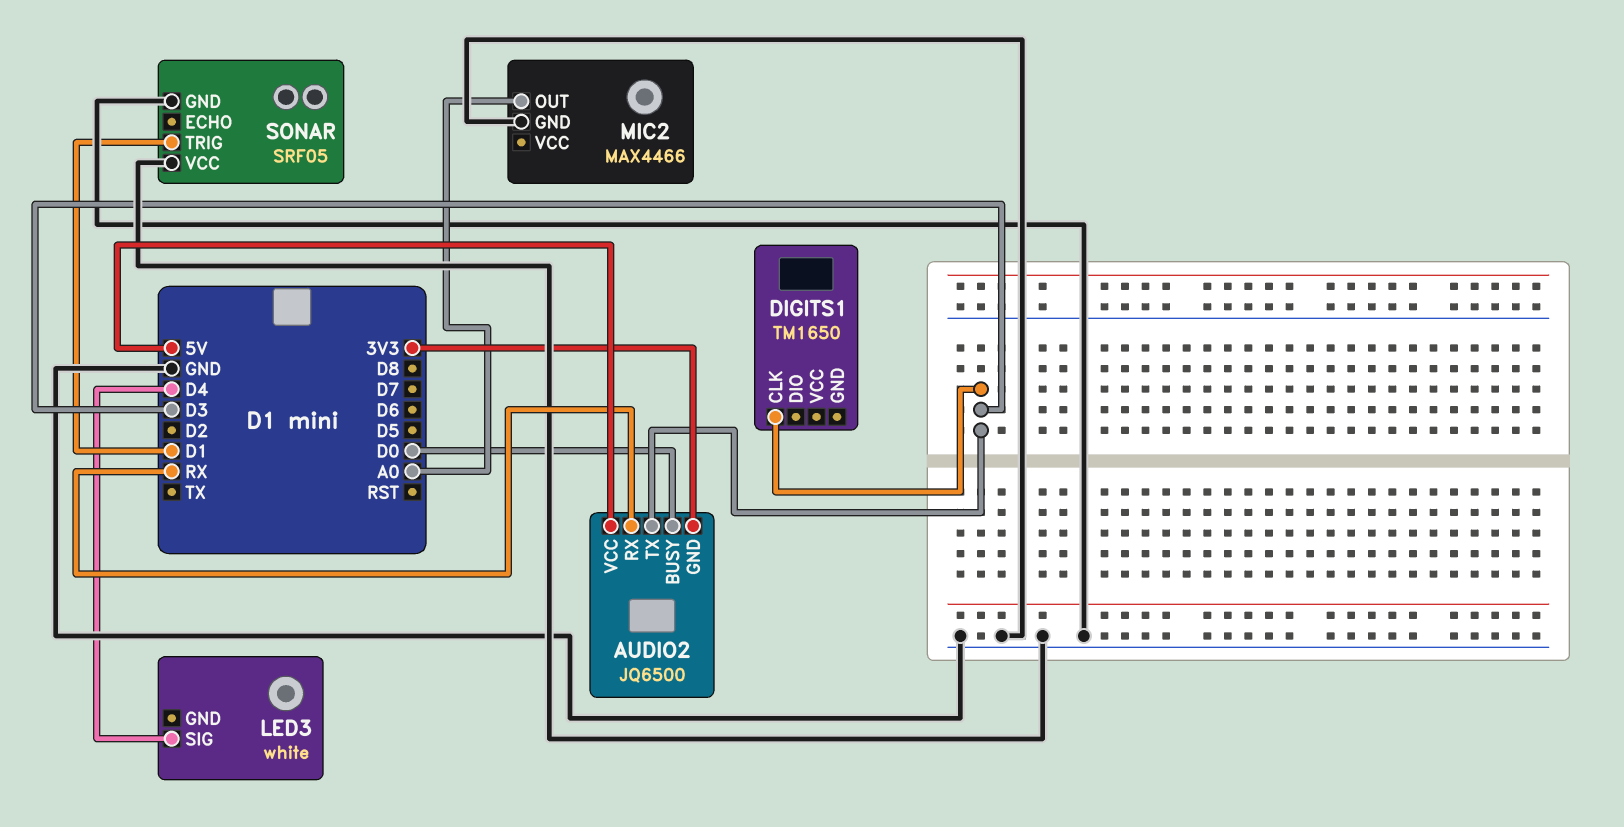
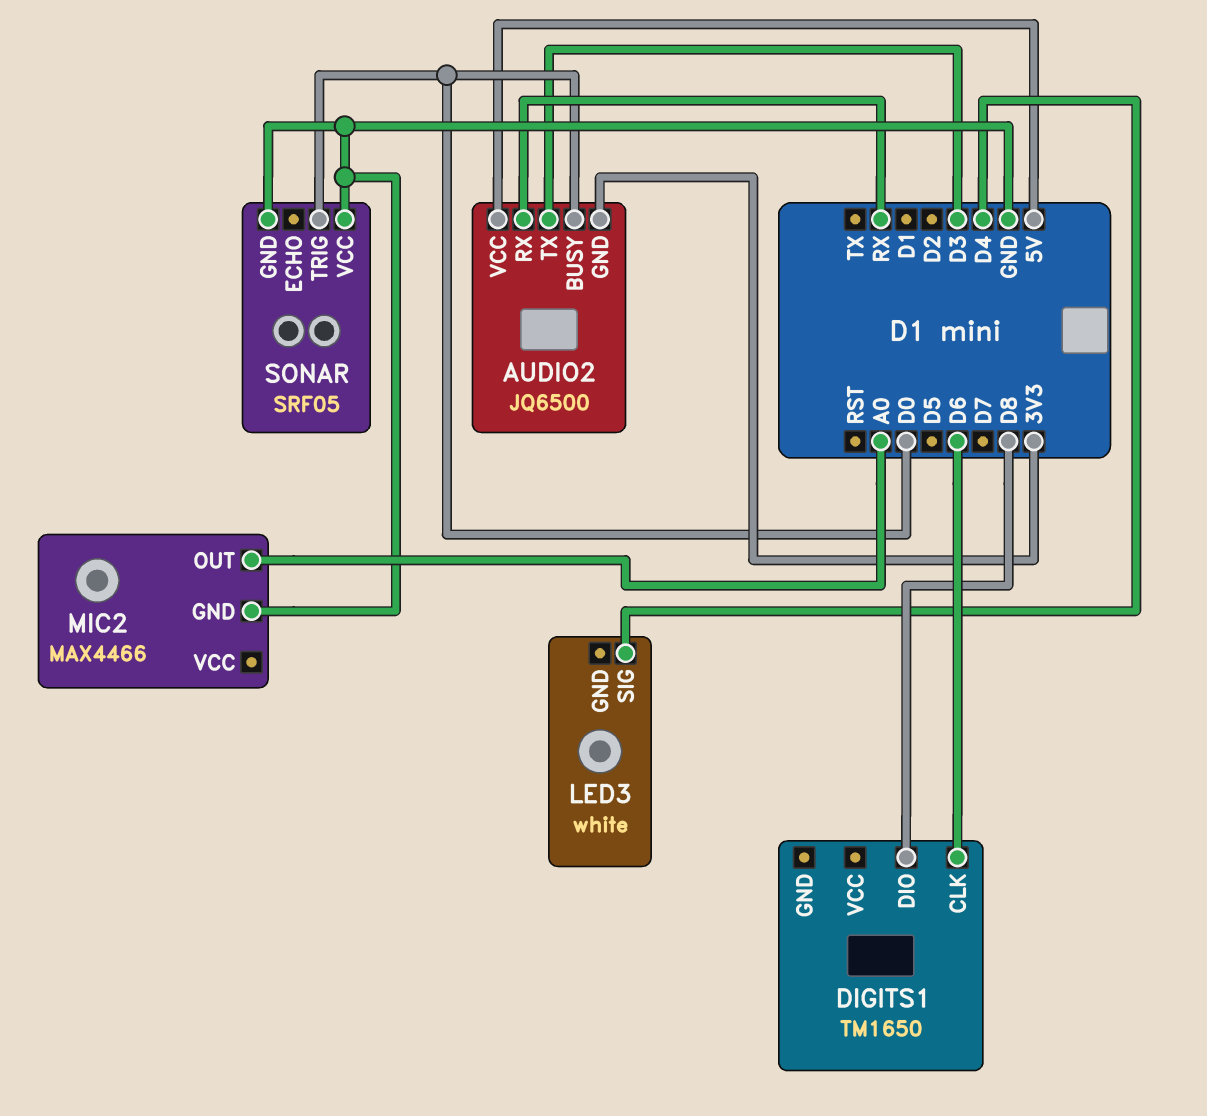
DIGITS1 pin CLK: D3 -> D6
DIGITS1 pin DIO: none -> D8
SONAR pin TRIG: D1 -> D0

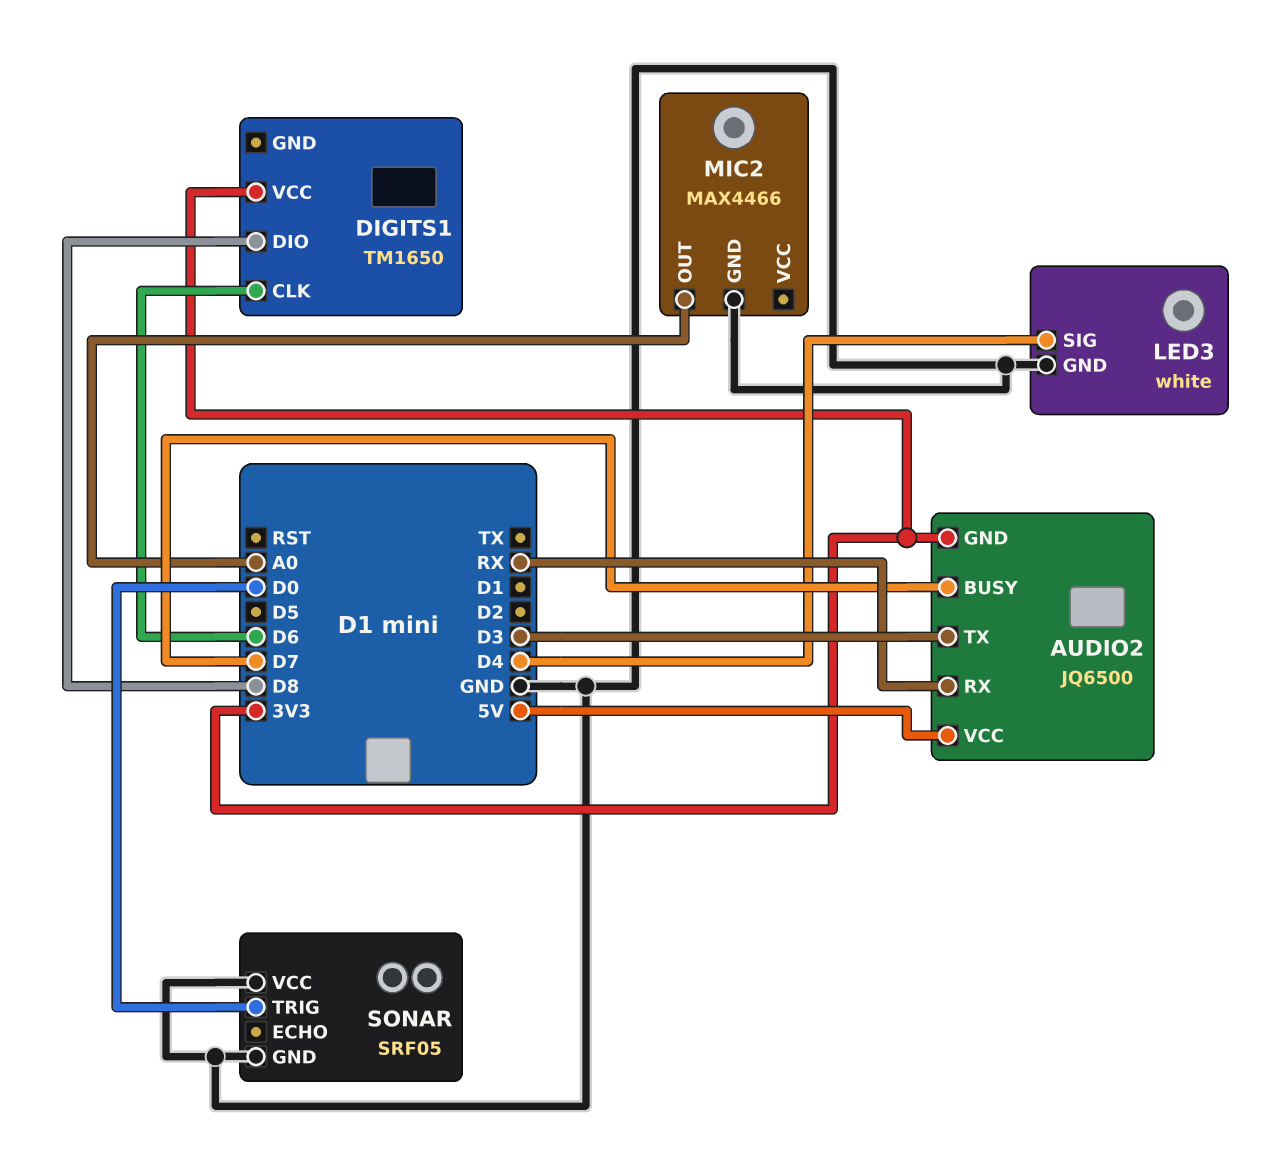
AUDIO2 pin BUSY: D0 -> D7
DIGITS1 pin VCC: none -> 3V3
LED3 pin GND: none -> GND

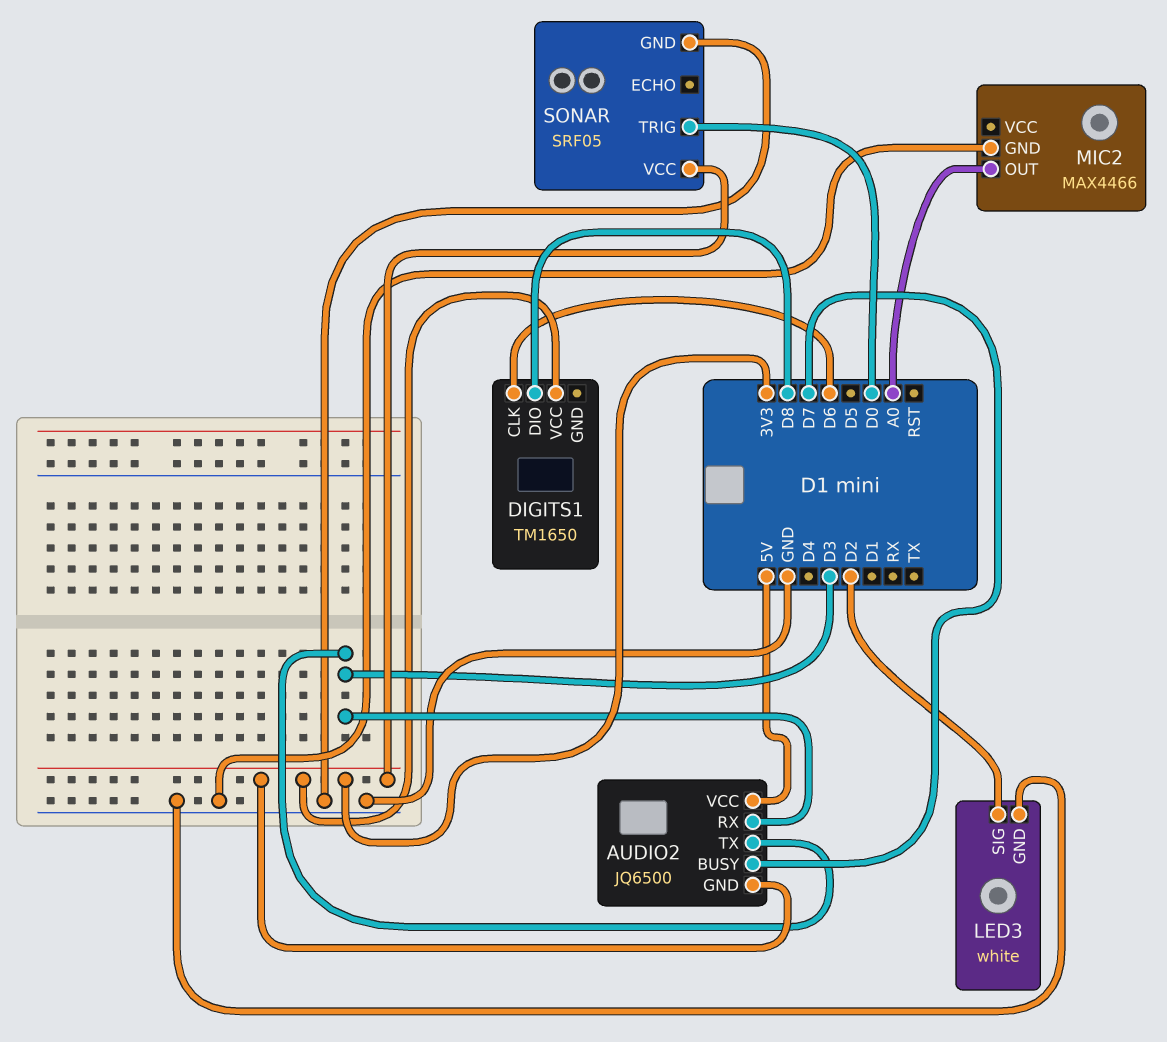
AUDIO2 pin RX: RX -> D3
LED3 pin SIG: D4 -> D2
SONAR pin VCC: GND -> 3V3

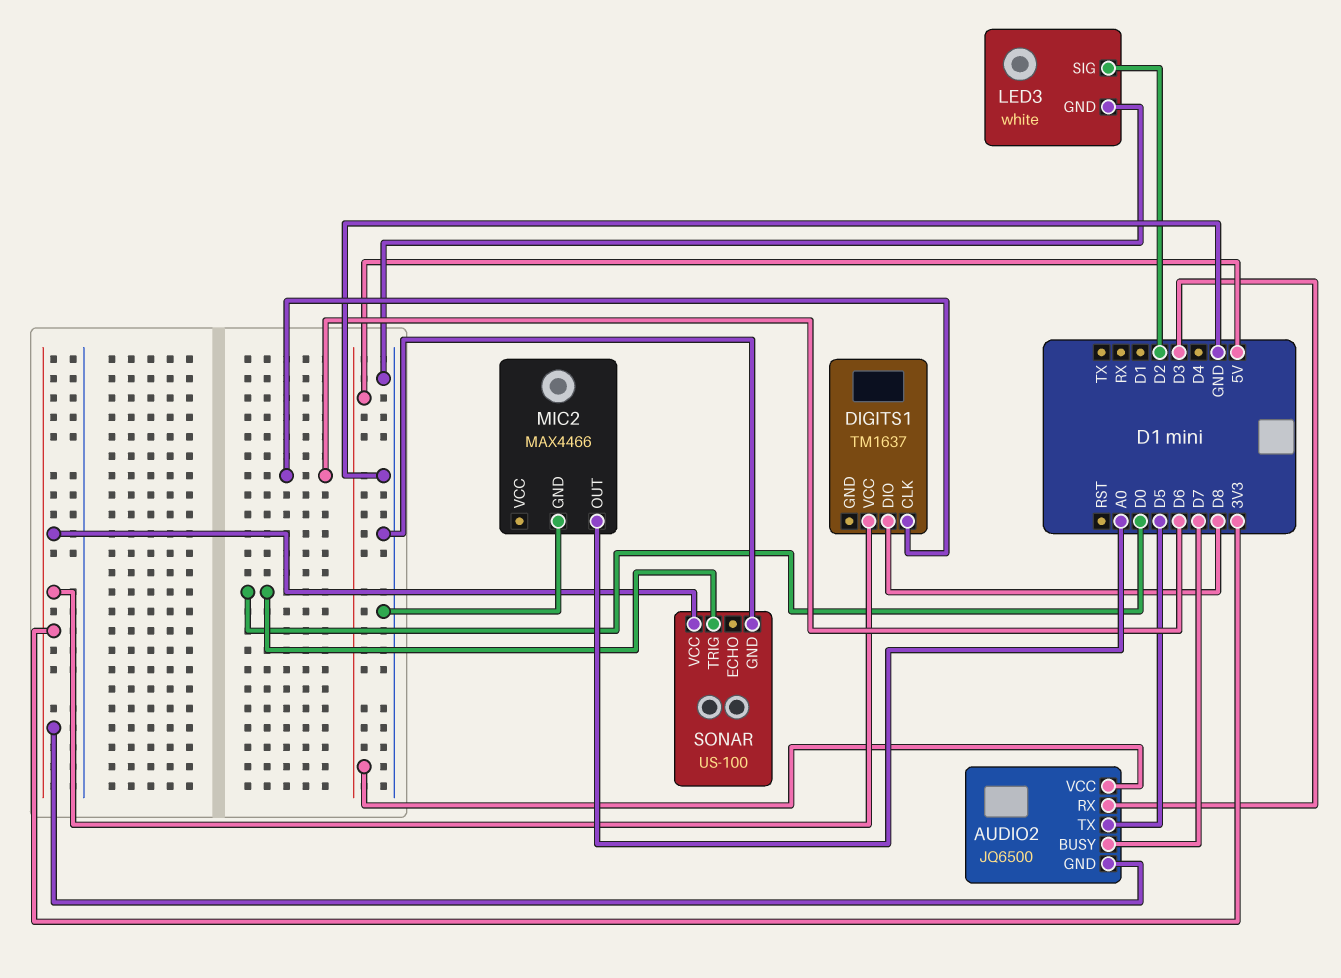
AUDIO2 pin TX: D3 -> D5
DIGITS1: TM1650 -> TM1637
SONAR: SRF05 -> US-100

